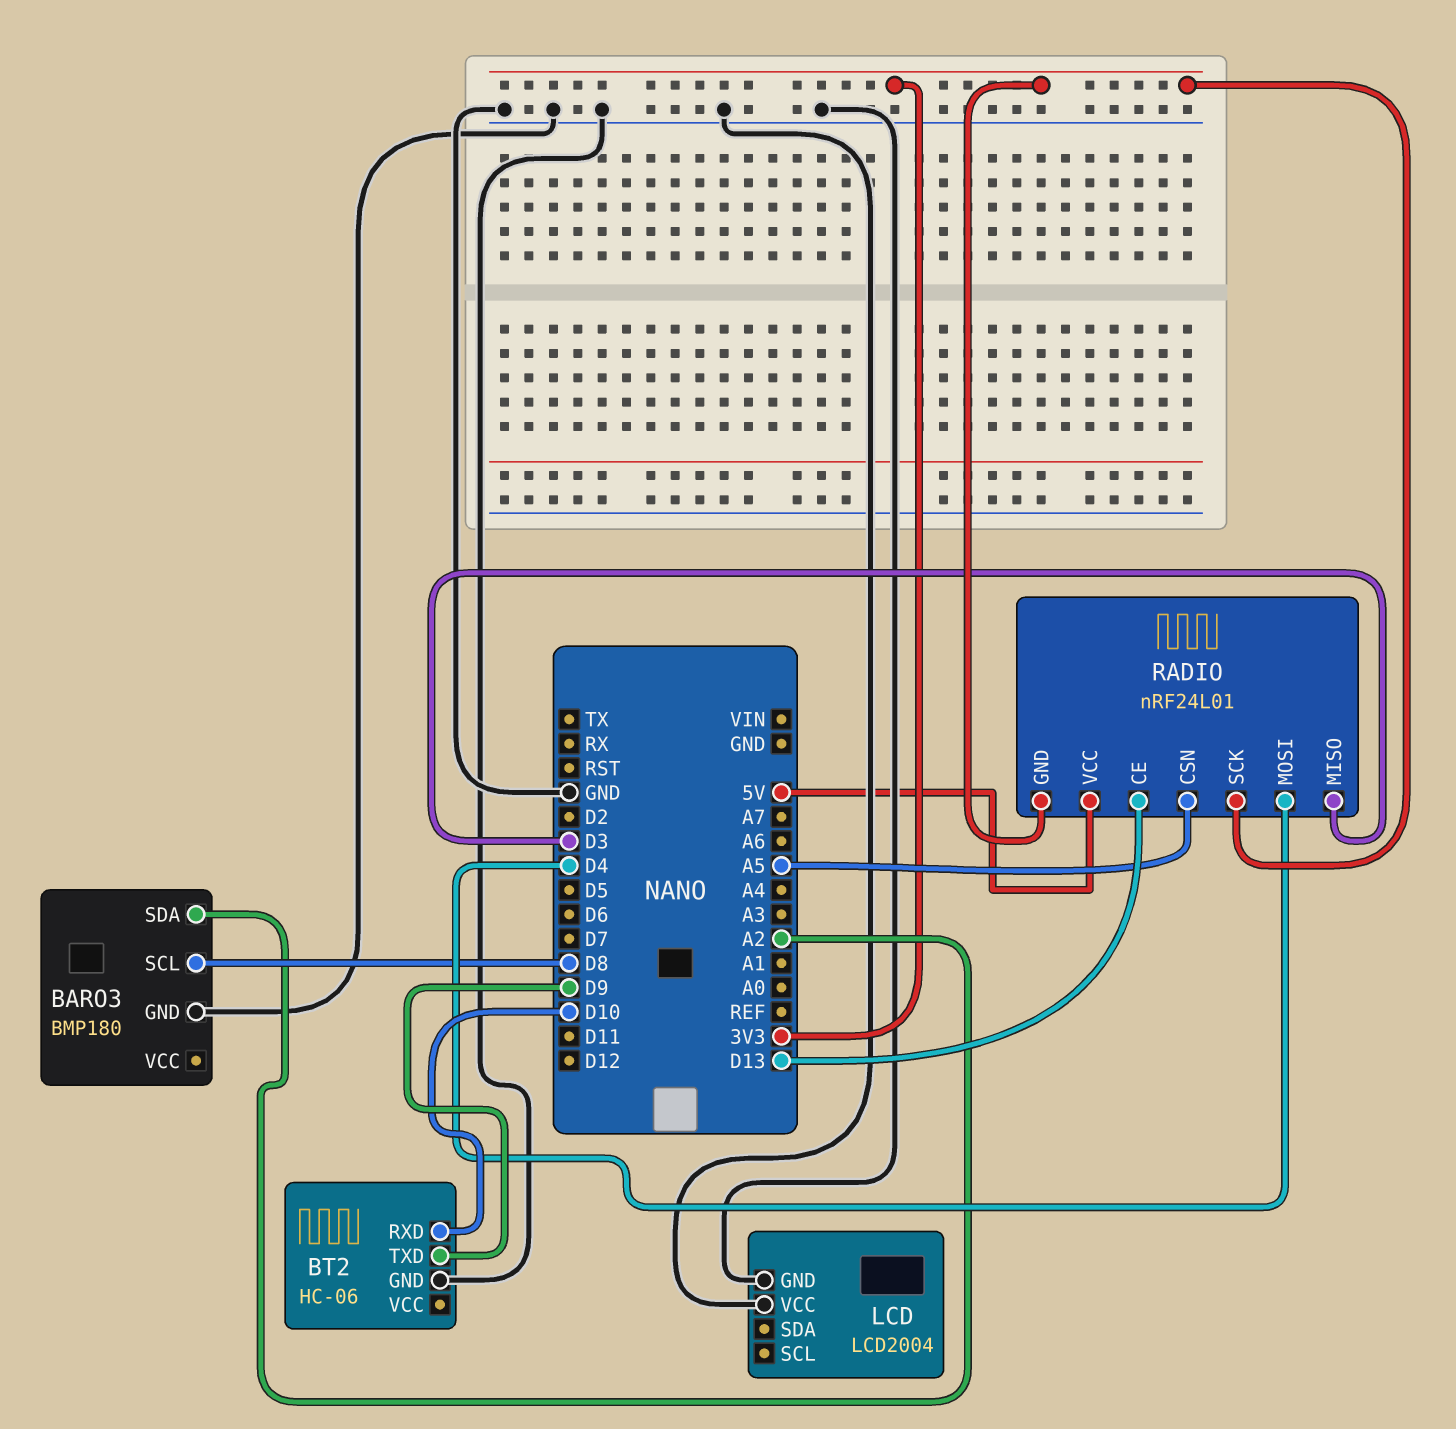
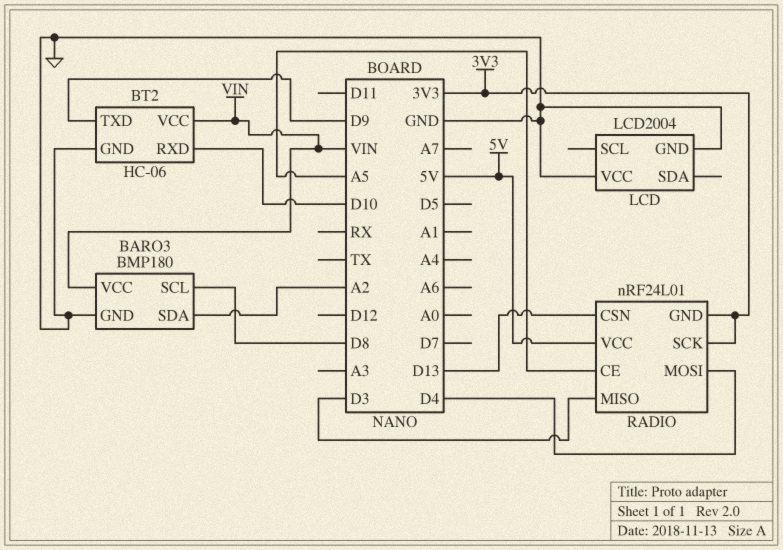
BARO3 pin VCC: none -> VIN
BT2 pin VCC: none -> VIN
RADIO pin CE: D13 -> A5
RADIO pin CSN: A5 -> D13

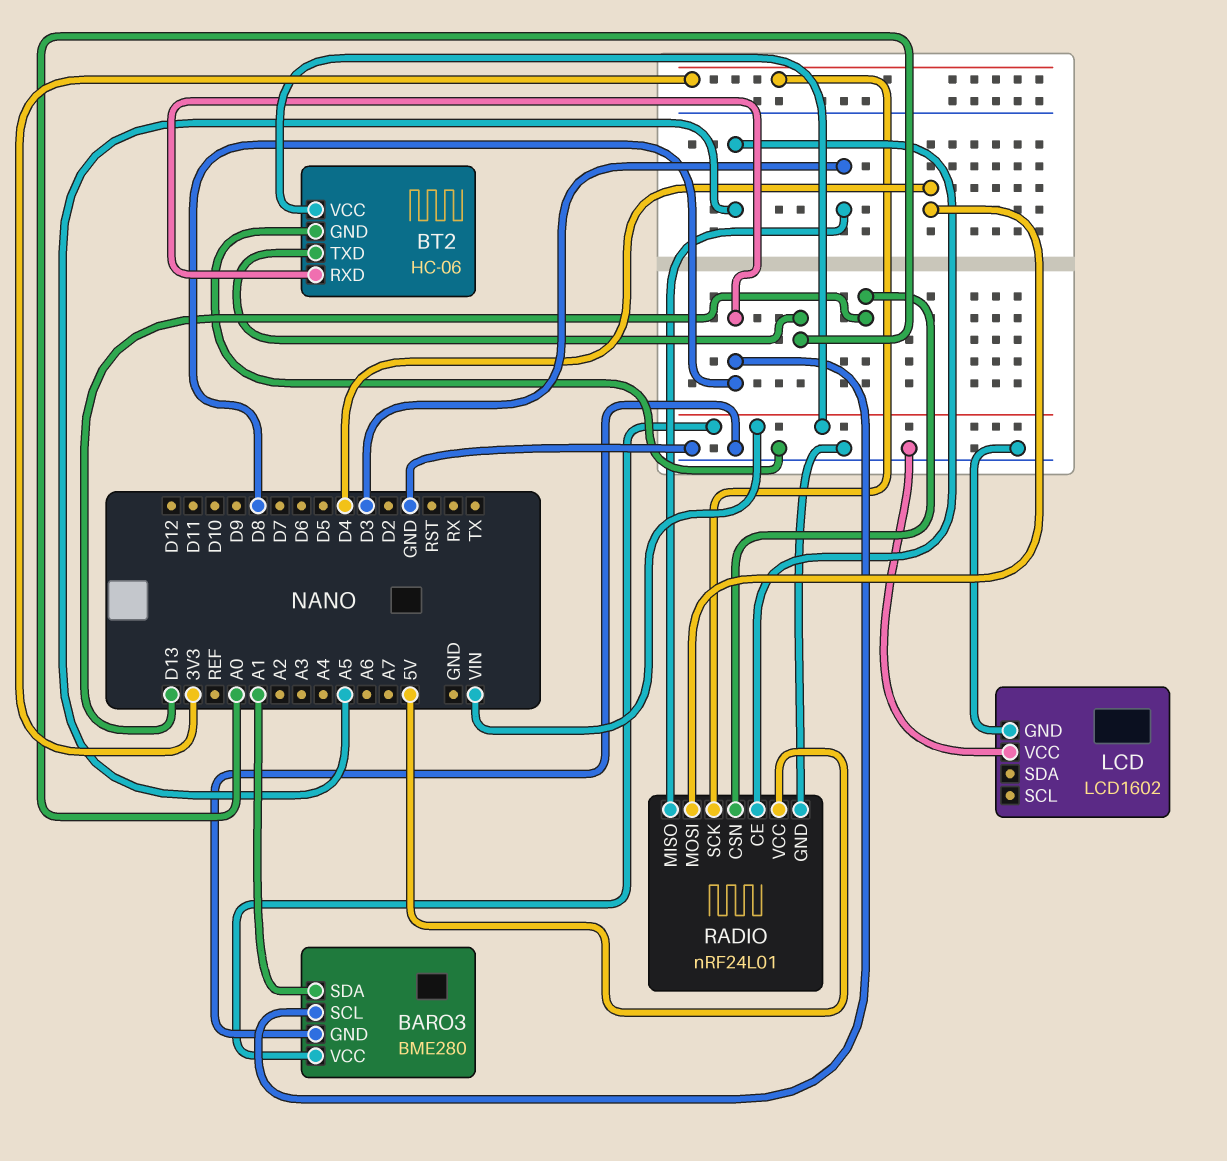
BARO3: BMP180 -> BME280
BARO3 pin SDA: A2 -> A1
BT2 pin RXD: D10 -> D8
BT2 pin TXD: D9 -> A0
LCD: LCD2004 -> LCD1602
RADIO pin GND: 3V3 -> GND

